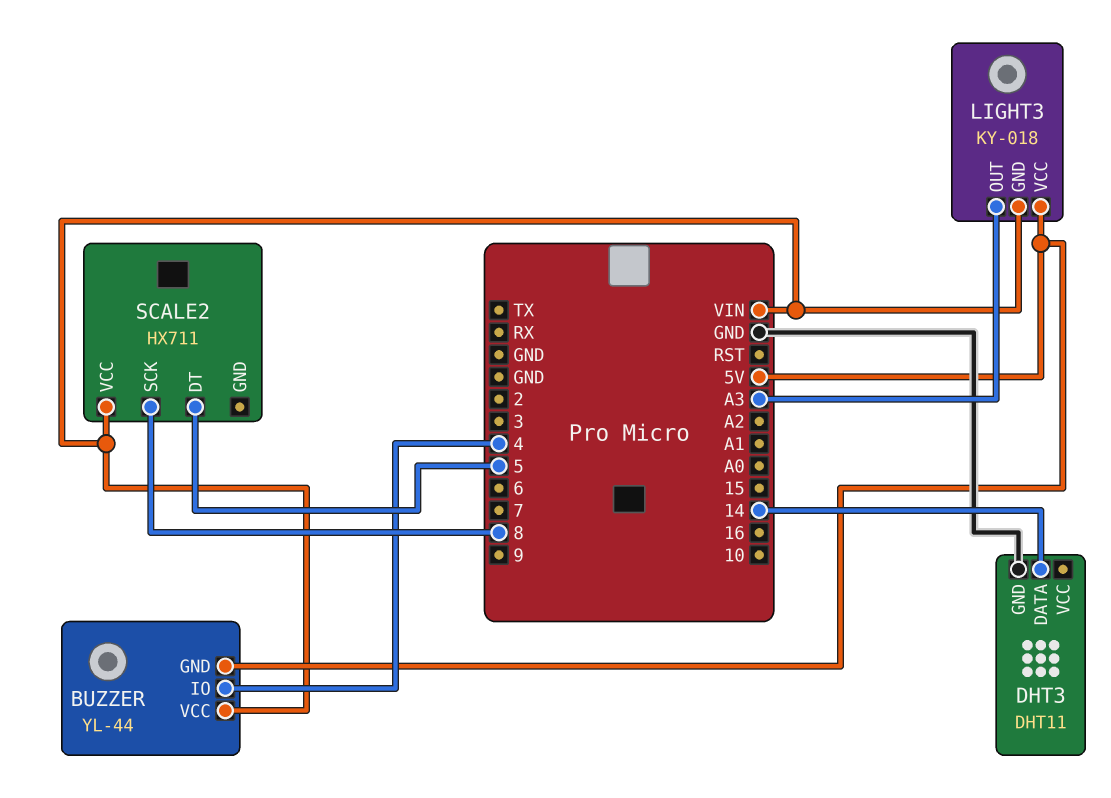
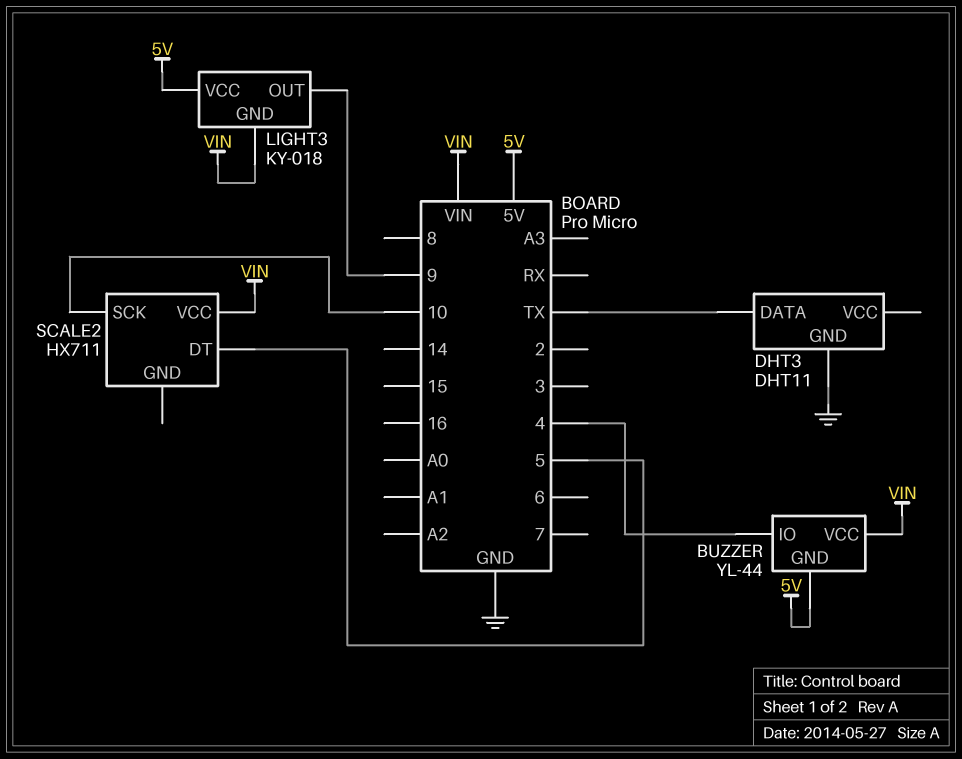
DHT3 pin DATA: 14 -> TX
LIGHT3 pin OUT: A3 -> 9
SCALE2 pin SCK: 8 -> 10

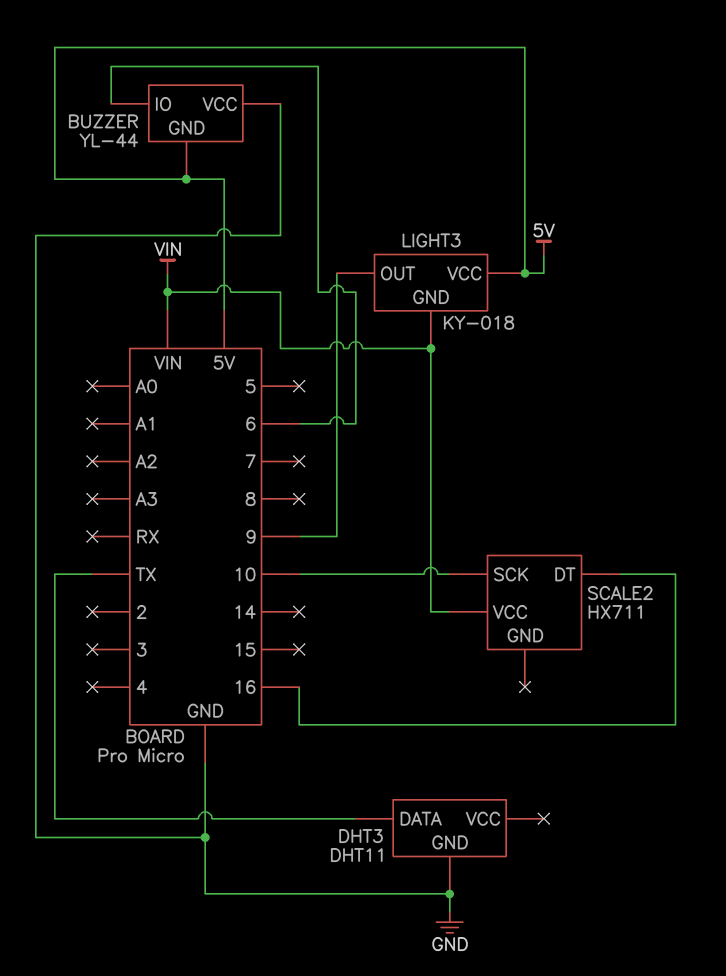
BUZZER pin IO: 4 -> 6
BUZZER pin VCC: VIN -> GND
SCALE2 pin DT: 5 -> 16

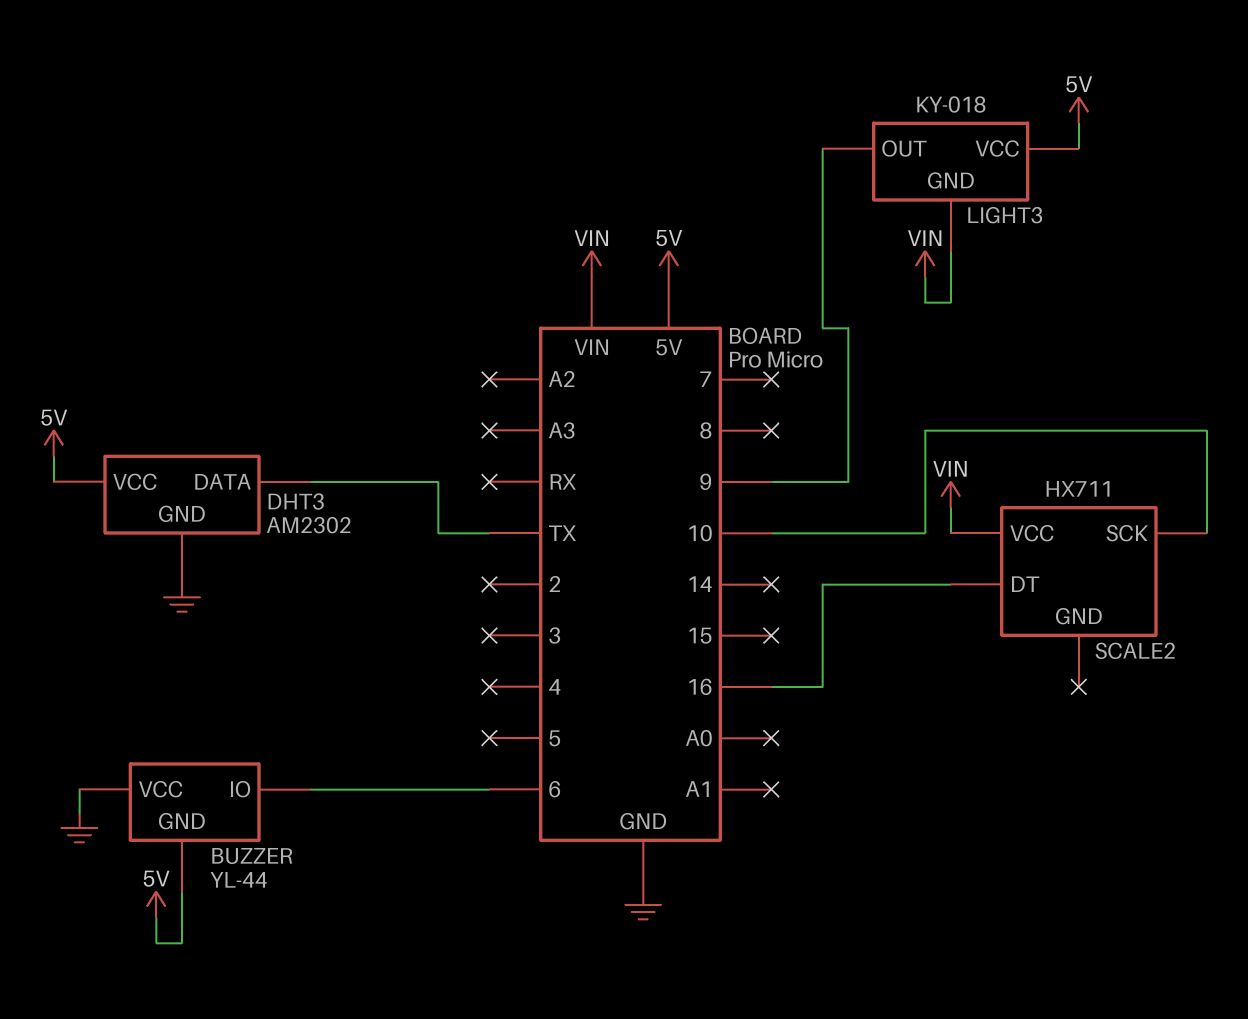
DHT3: DHT11 -> AM2302
DHT3 pin VCC: none -> 5V

